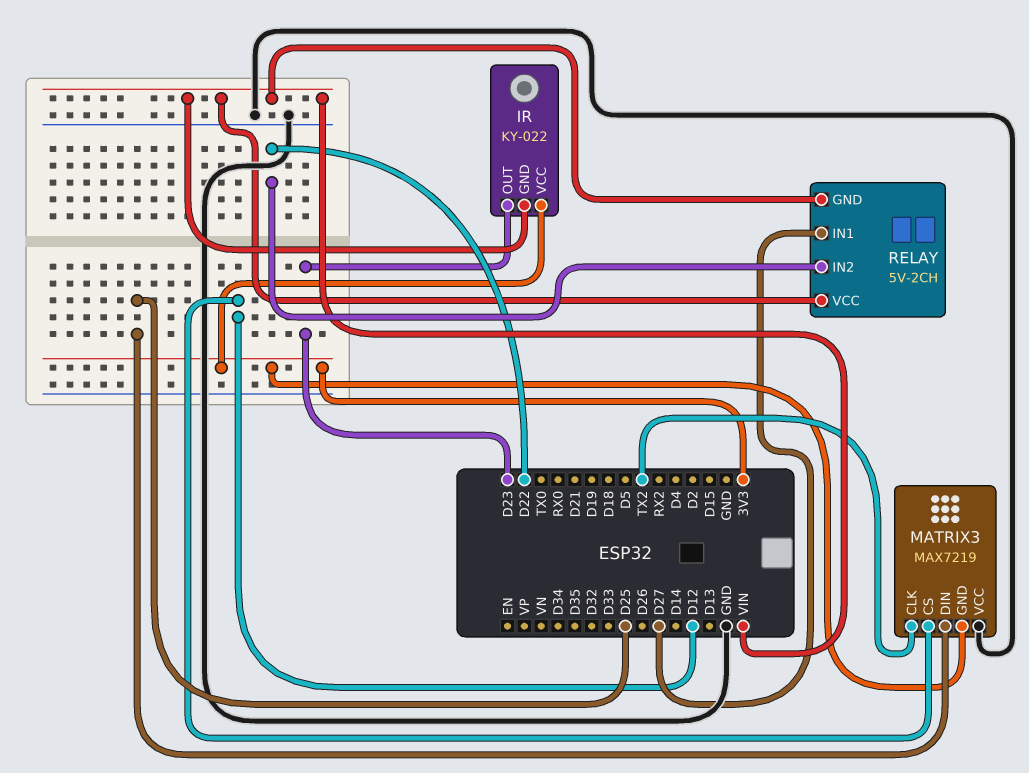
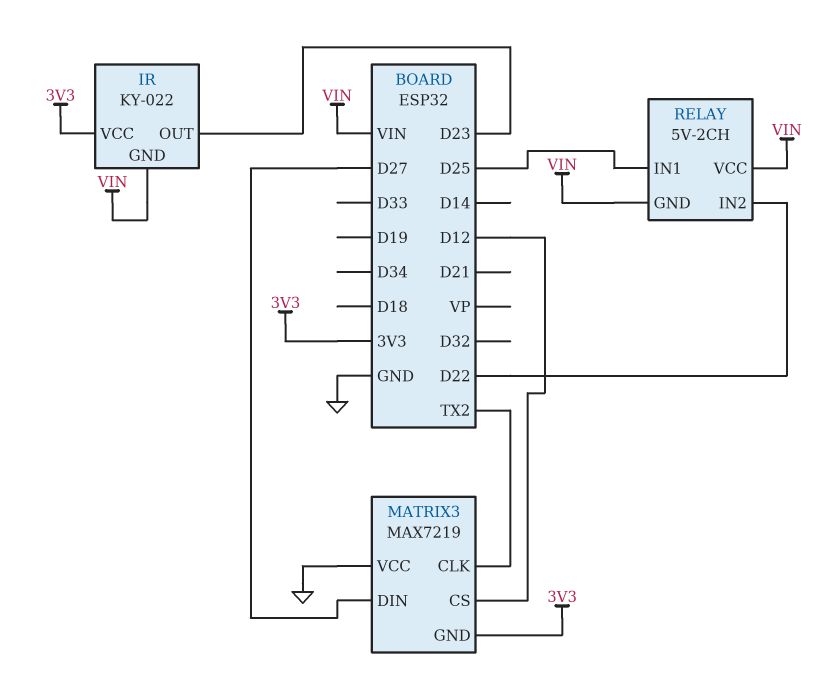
MATRIX3 pin DIN: D25 -> D27
RELAY pin IN1: D27 -> D25

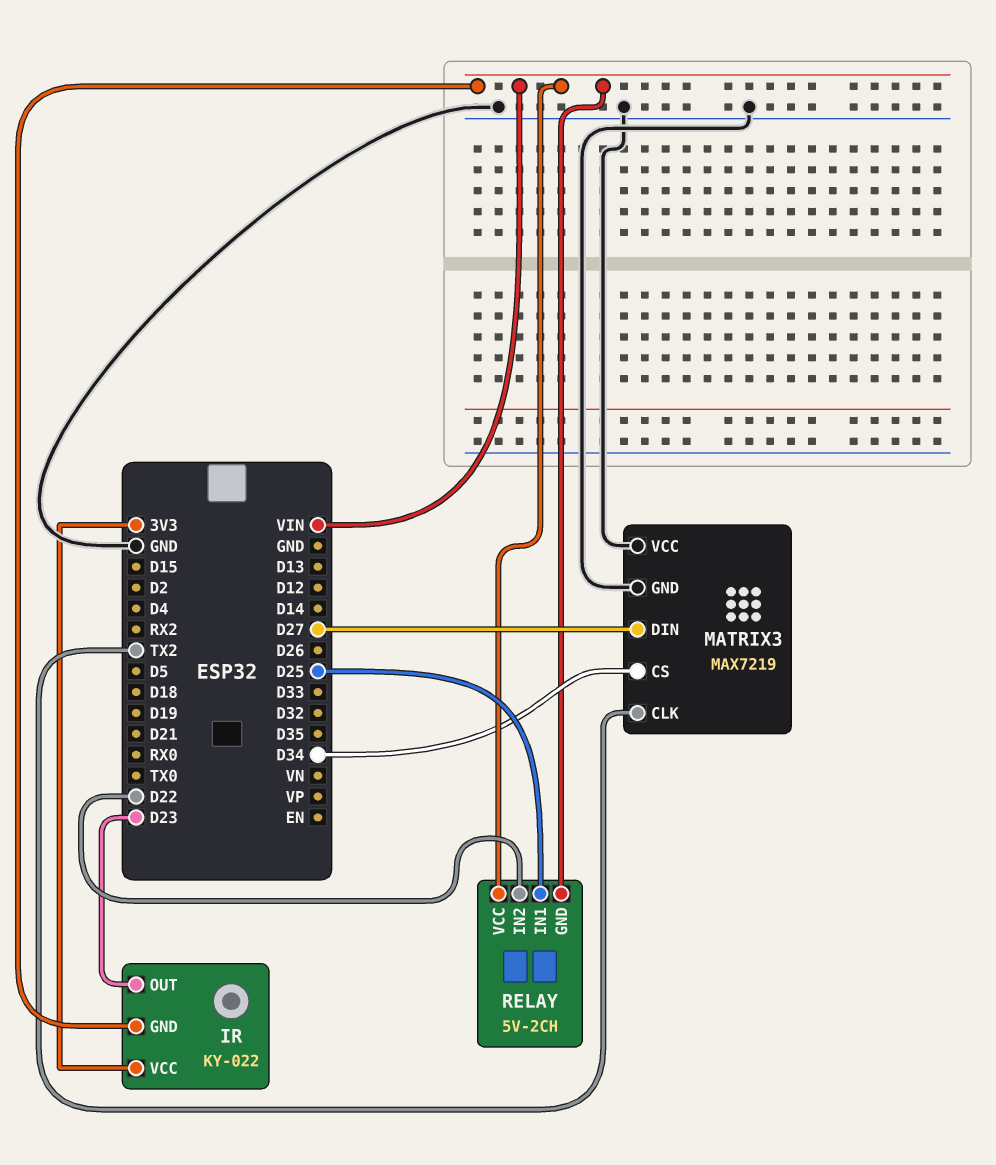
MATRIX3 pin CS: D12 -> D34
MATRIX3 pin GND: 3V3 -> GND

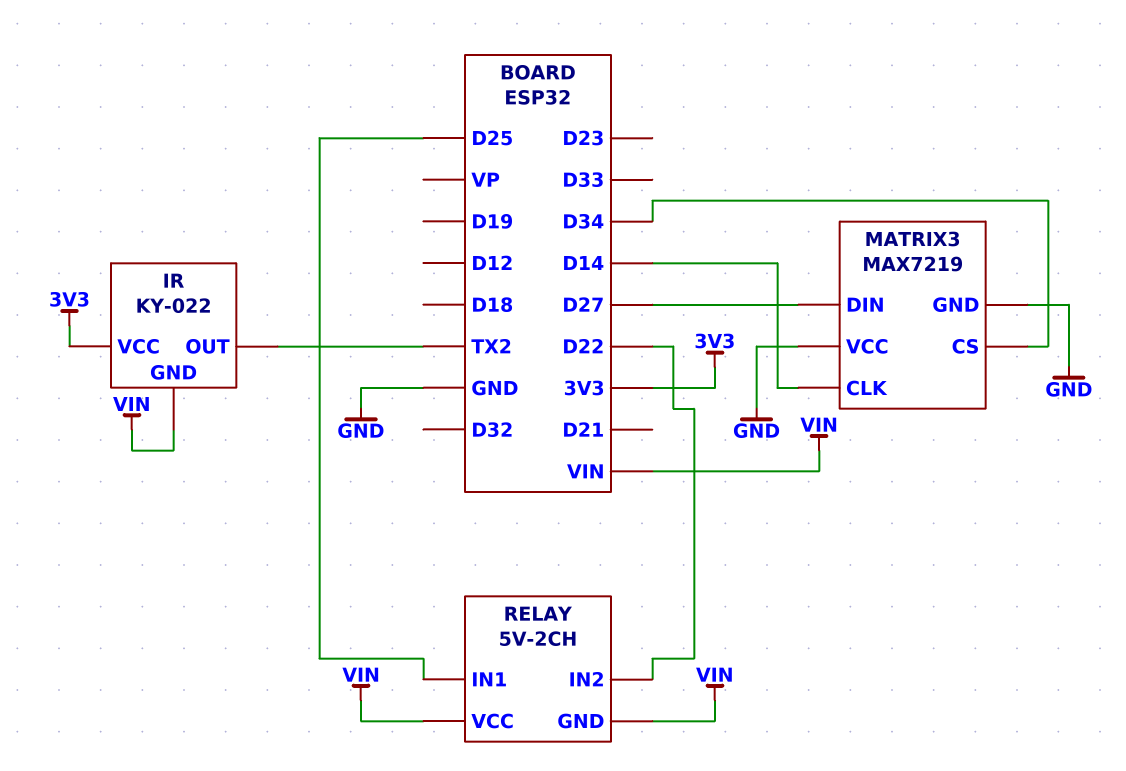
IR pin OUT: D23 -> TX2
MATRIX3 pin CLK: TX2 -> D14

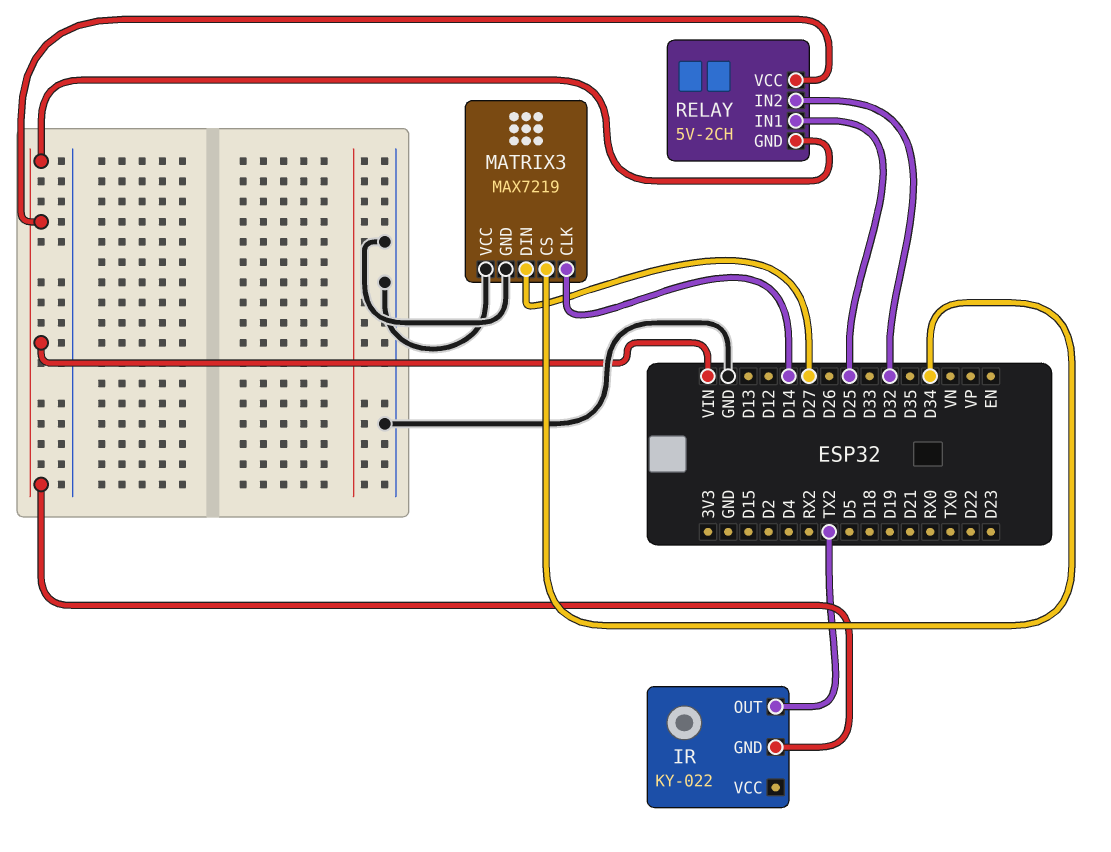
IR pin VCC: 3V3 -> none
RELAY pin IN2: D22 -> D32

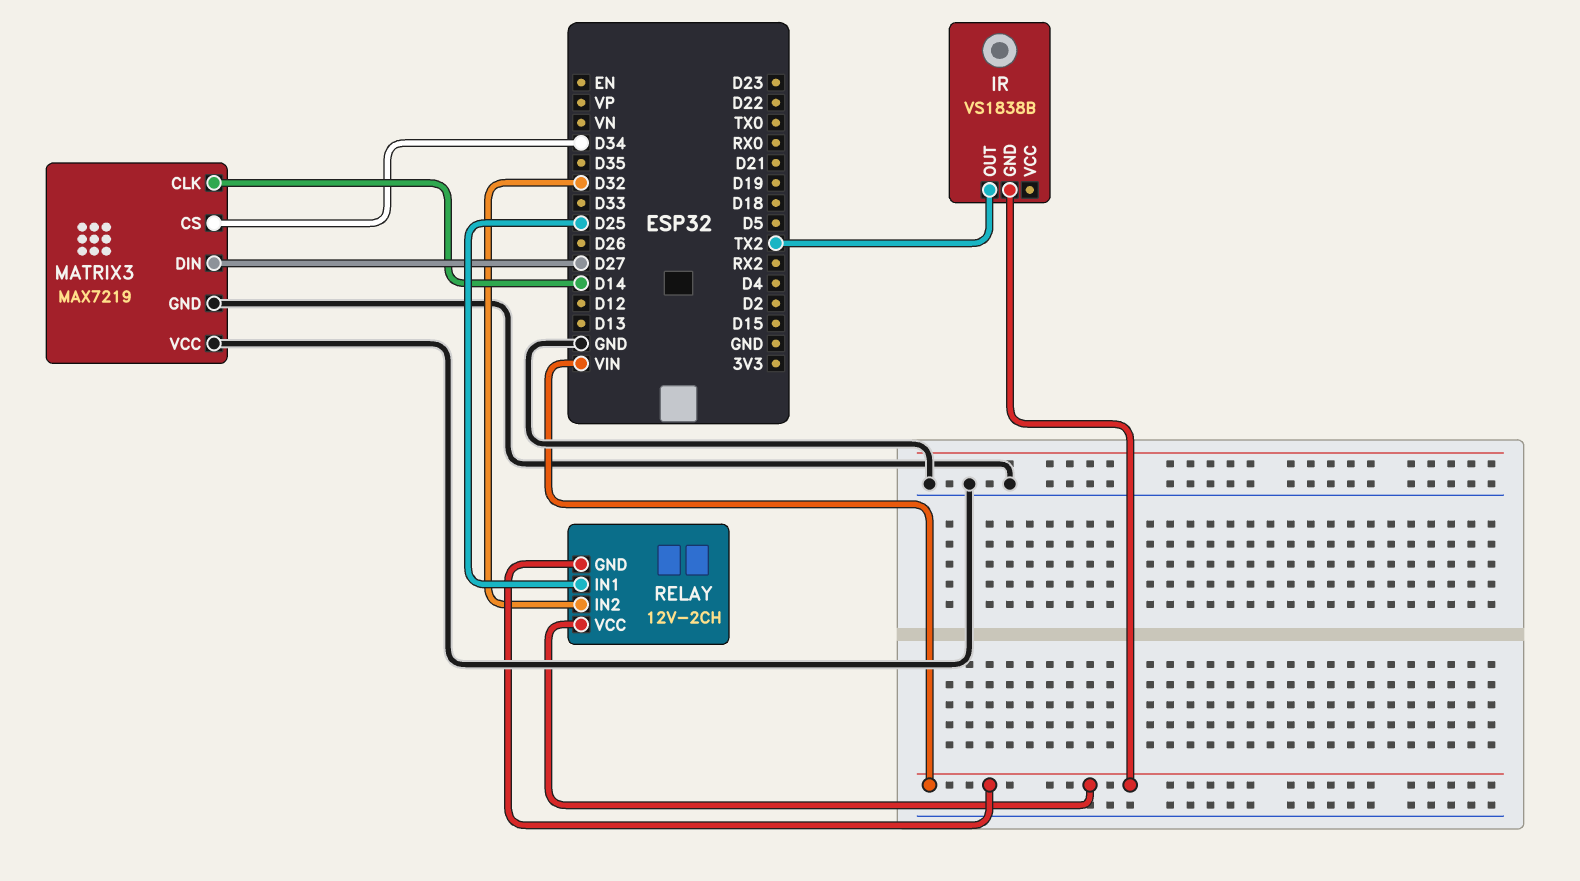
IR: KY-022 -> VS1838B
RELAY: 5V-2CH -> 12V-2CH

